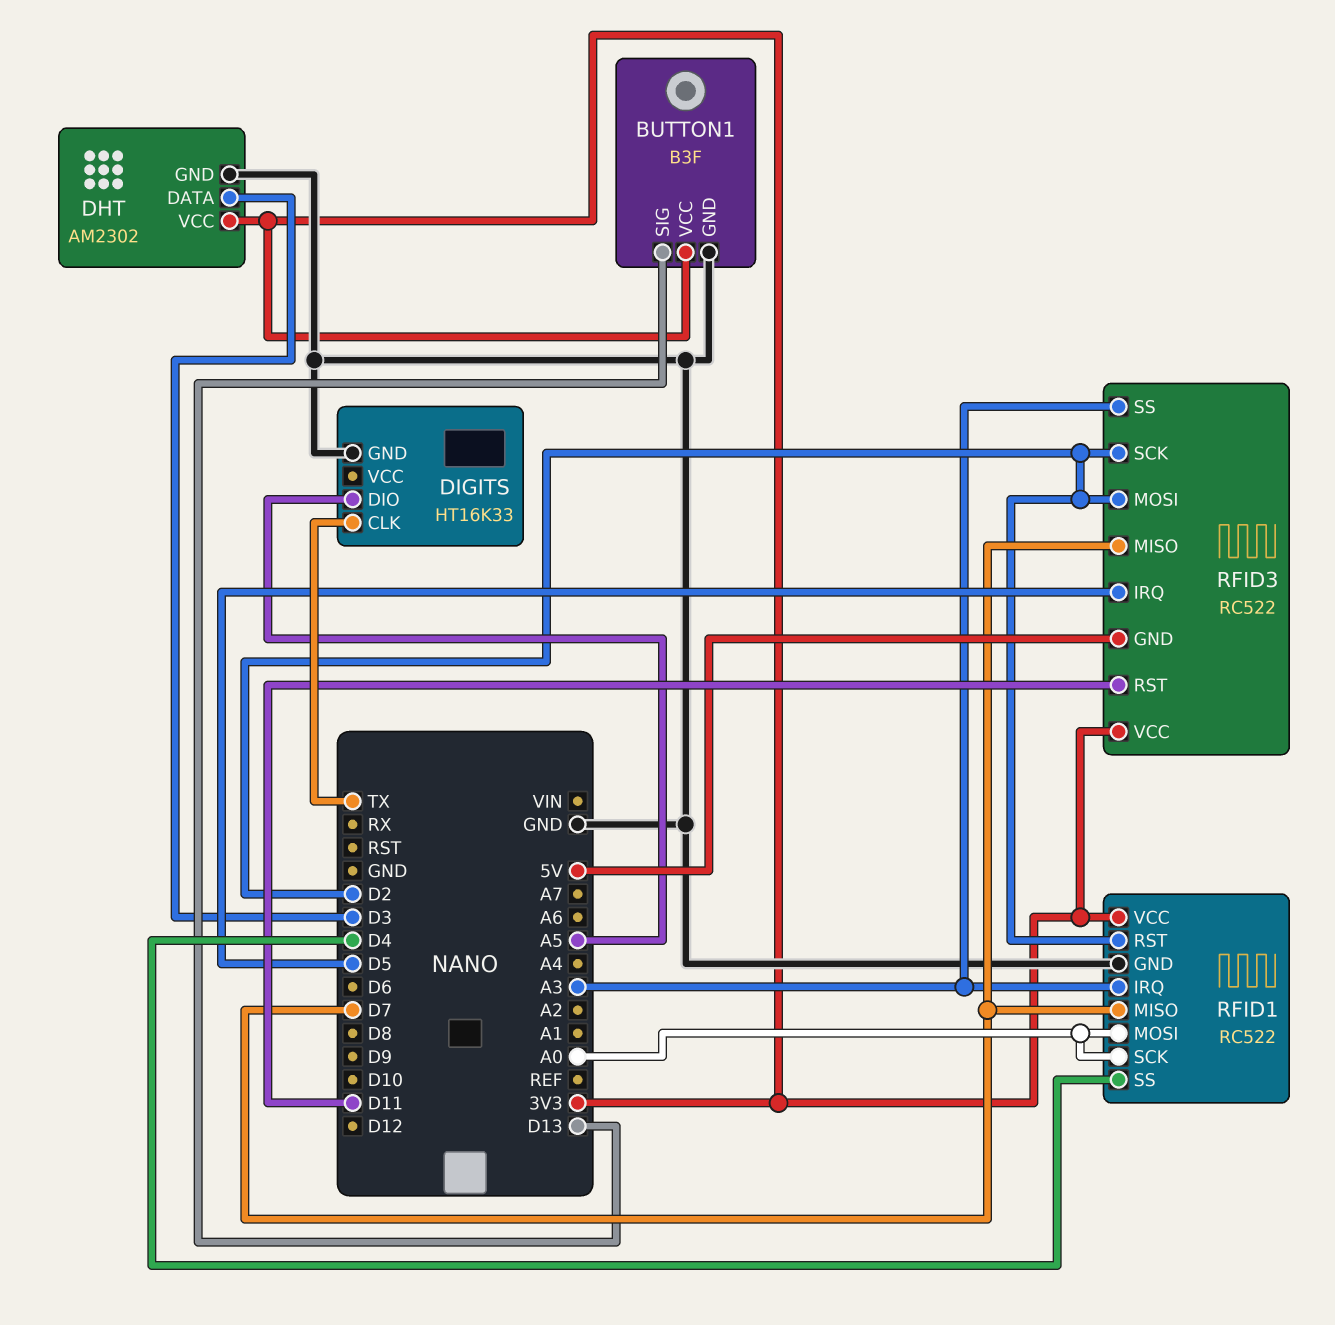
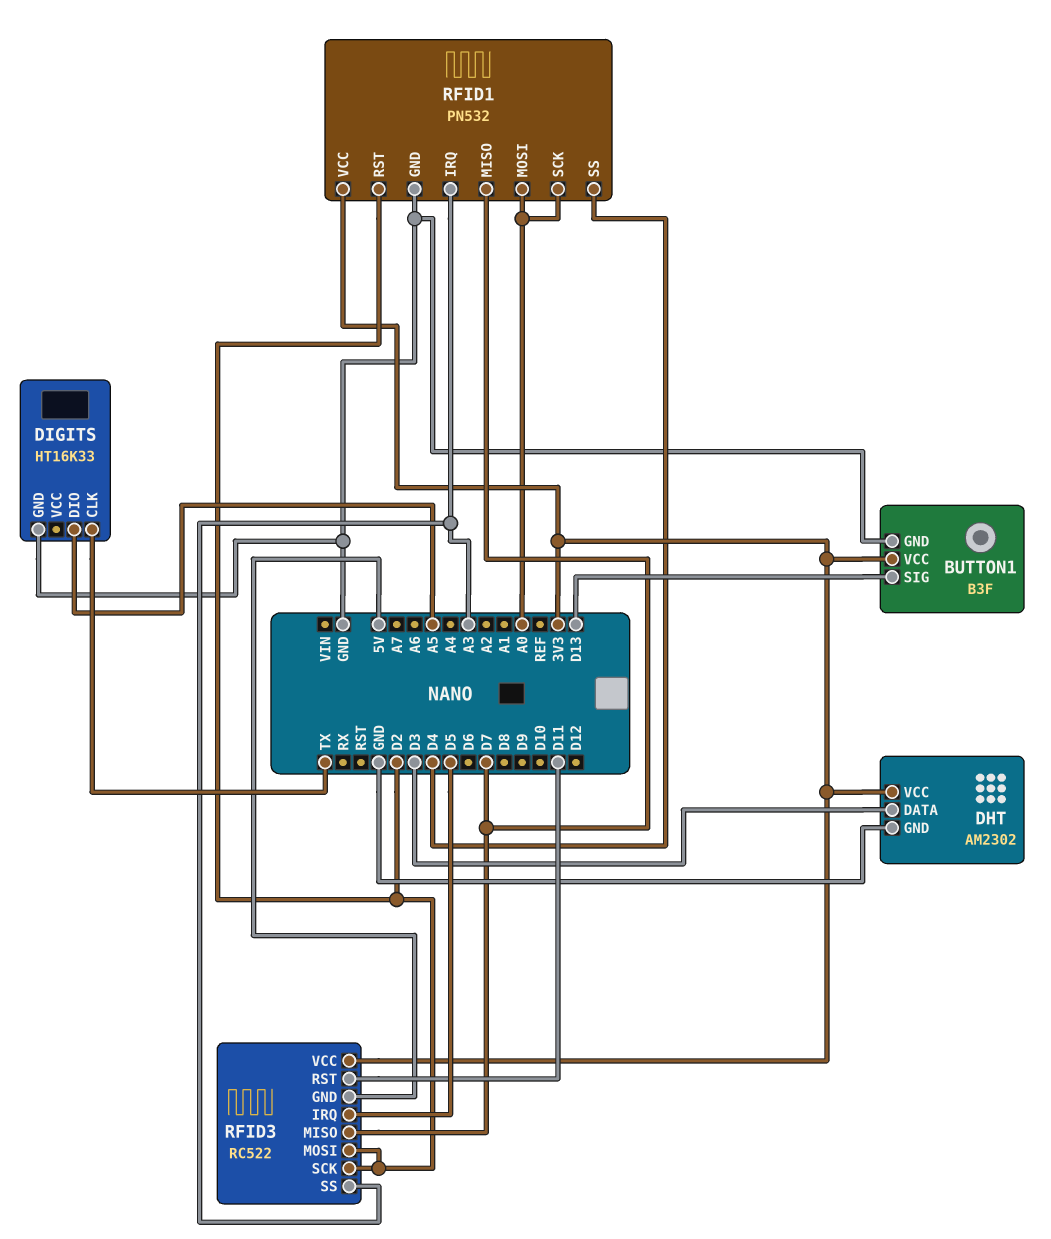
RFID1: RC522 -> PN532

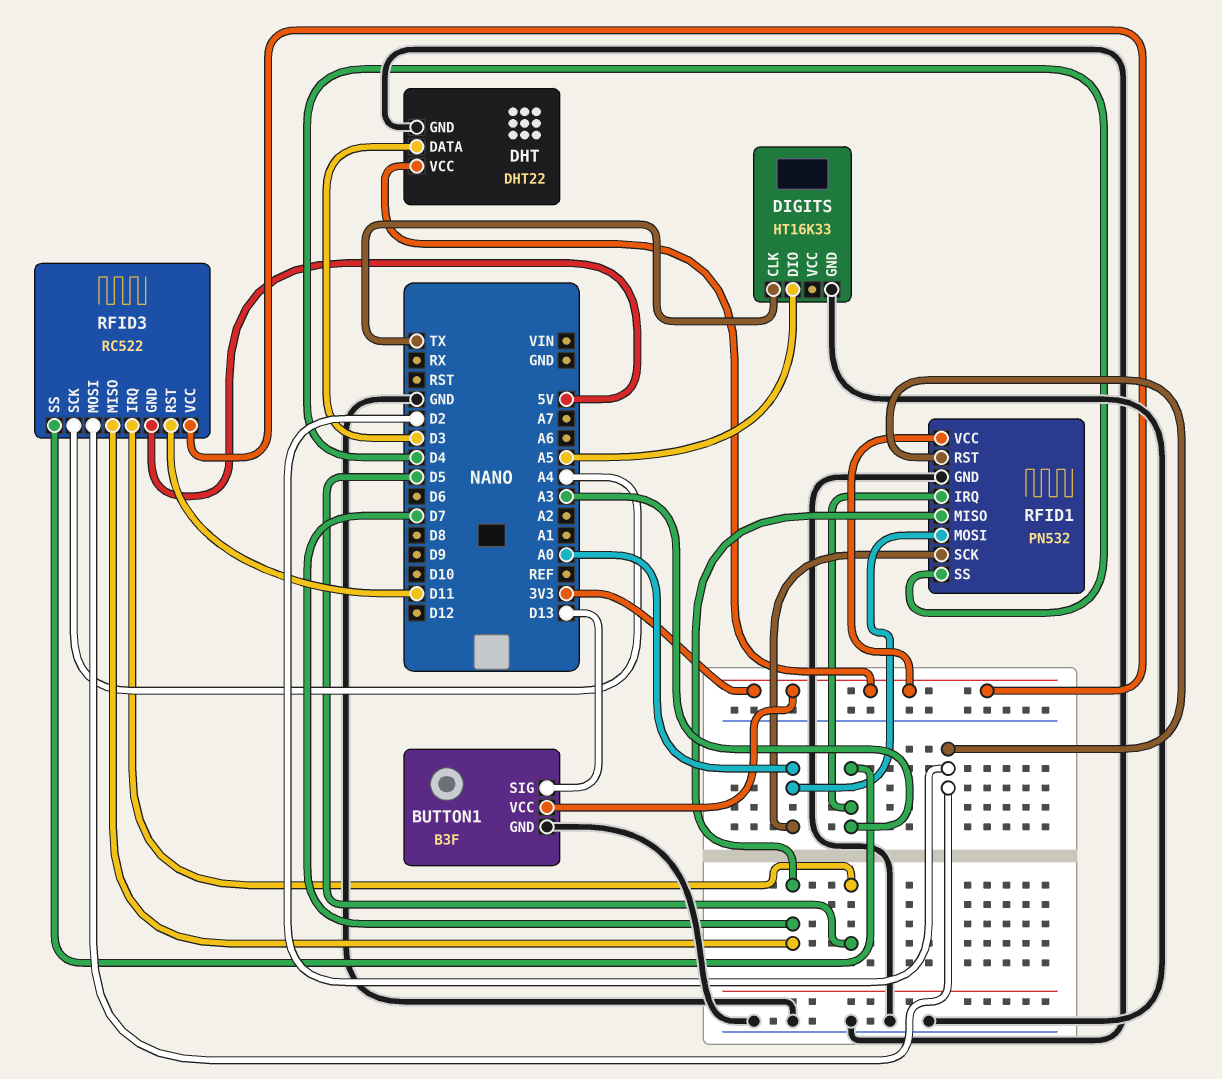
DHT: AM2302 -> DHT22
RFID3 pin SCK: D2 -> A4

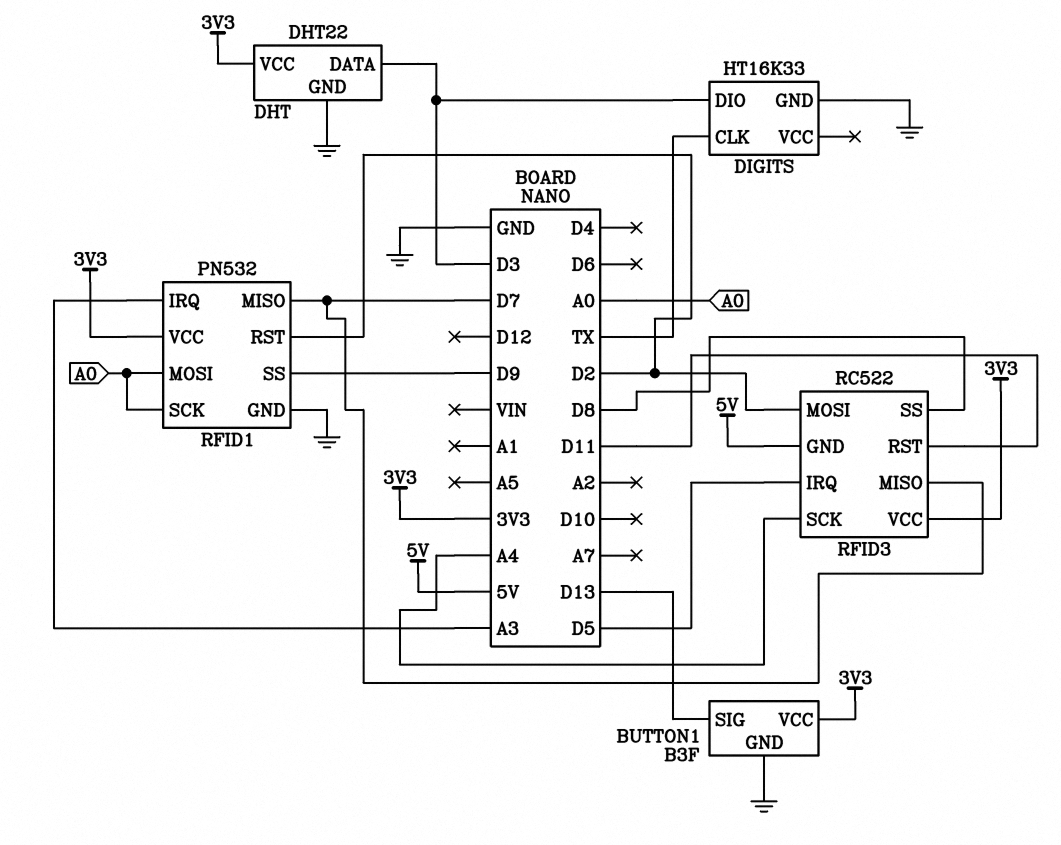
DIGITS pin DIO: A5 -> D3
RFID1 pin SS: D4 -> D9
RFID3 pin SS: A3 -> D8

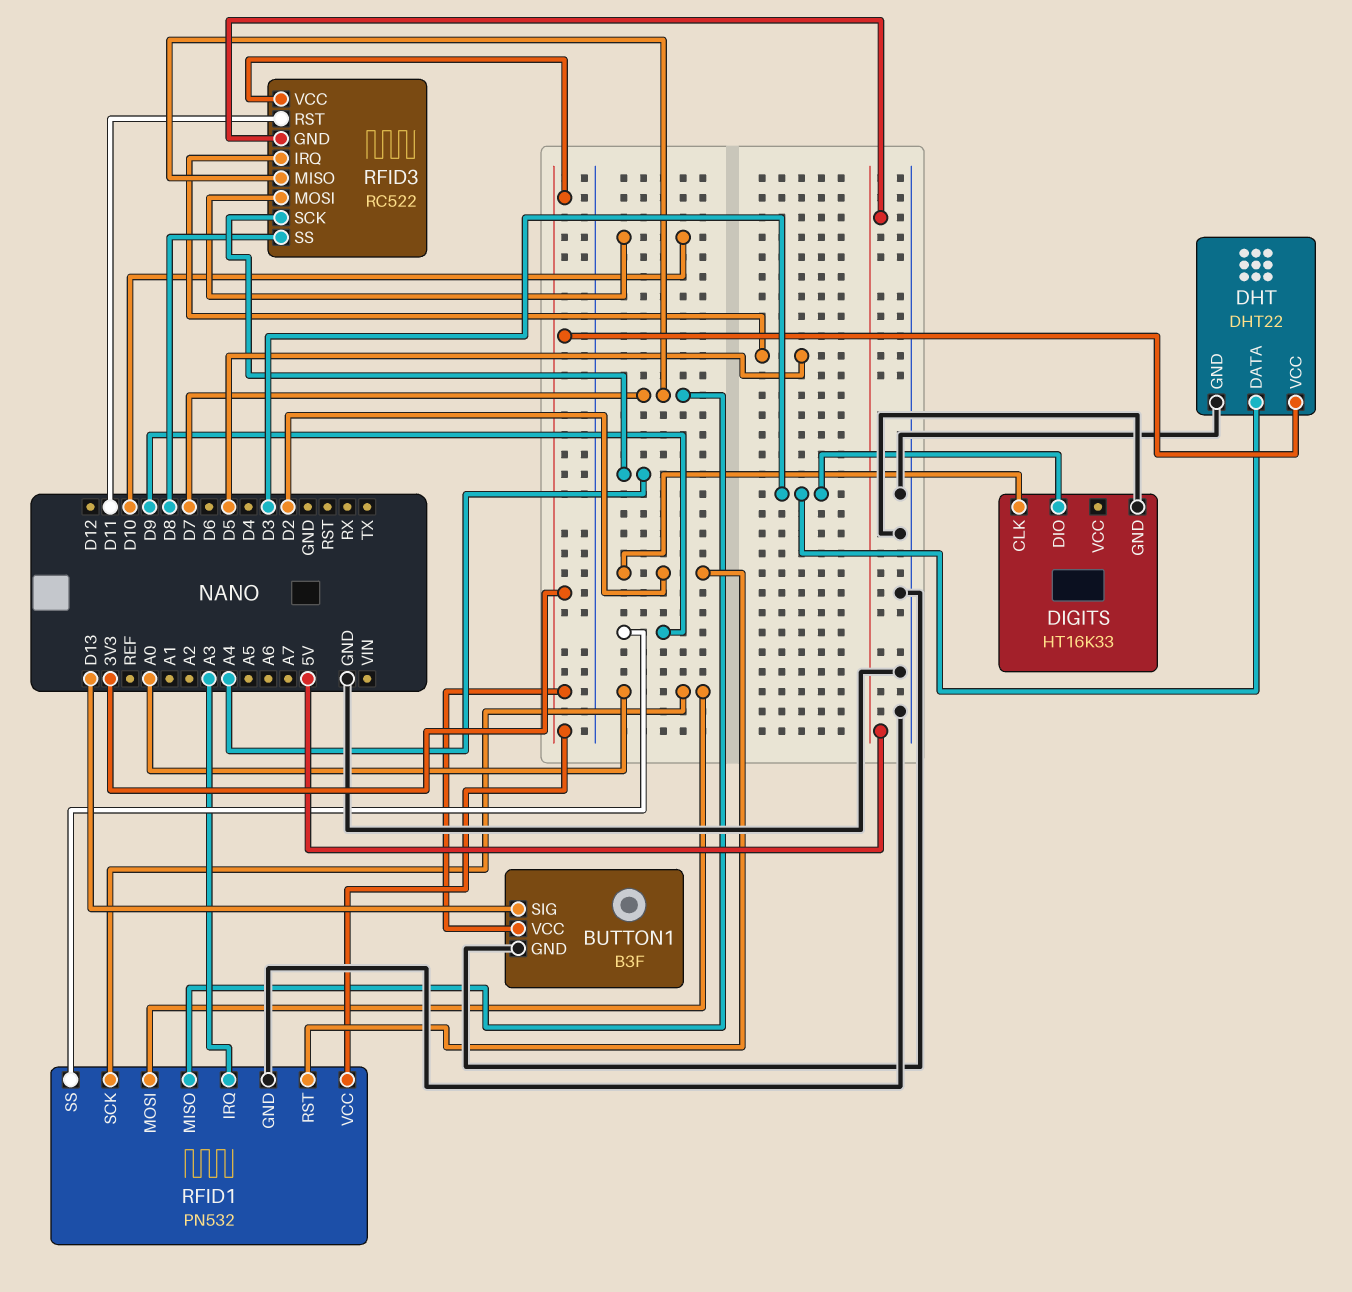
DIGITS pin CLK: TX -> D2
RFID3 pin MOSI: D2 -> D10

